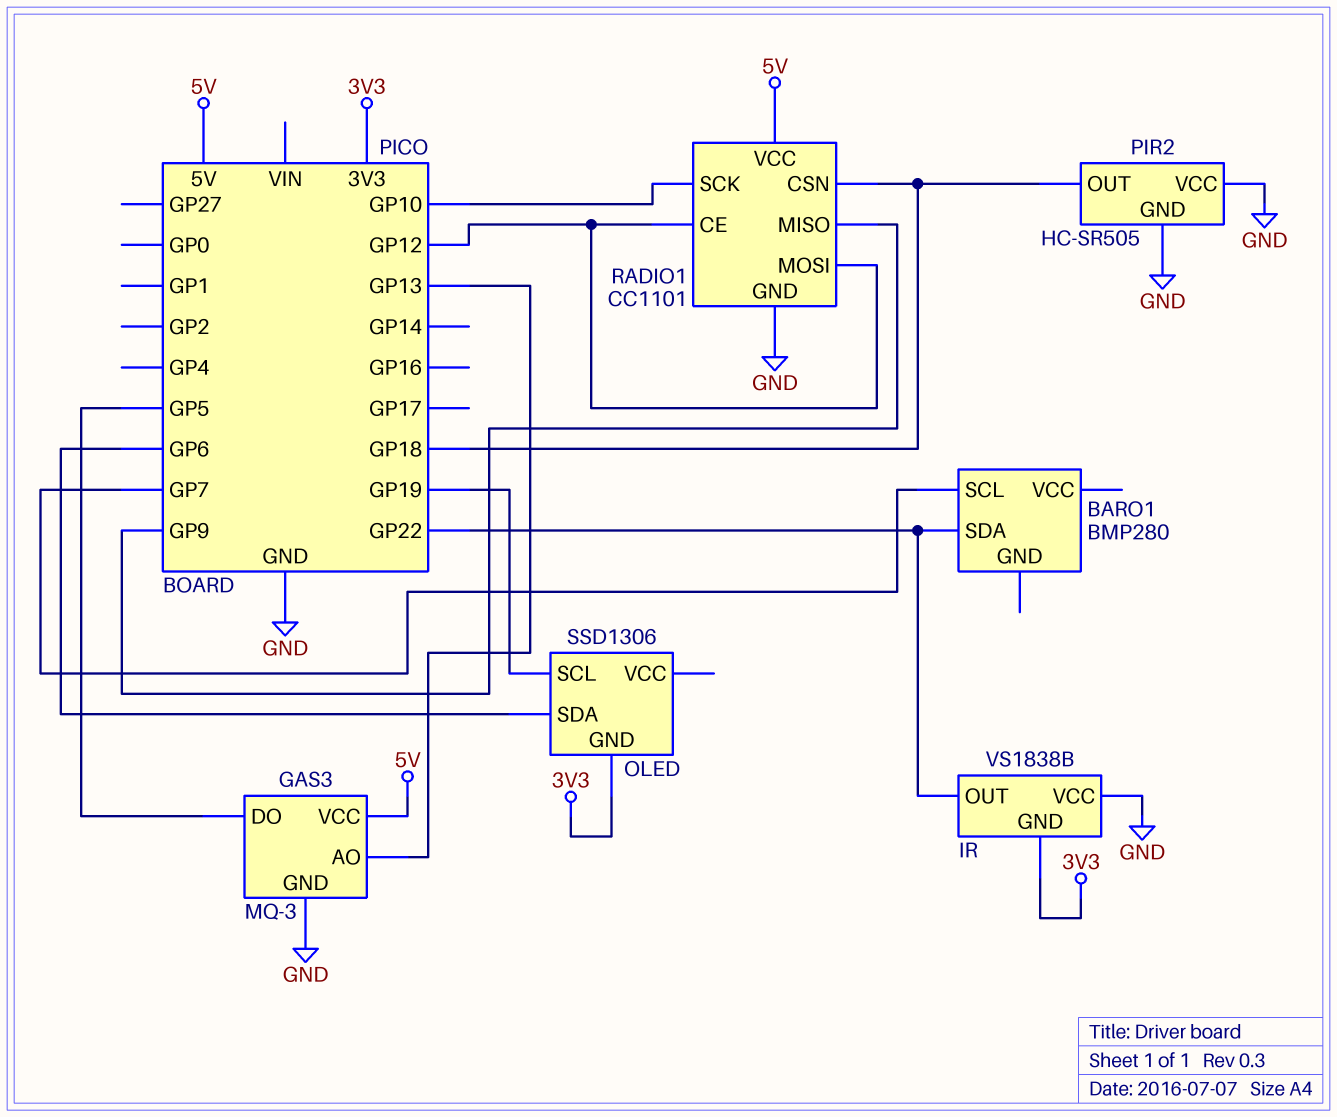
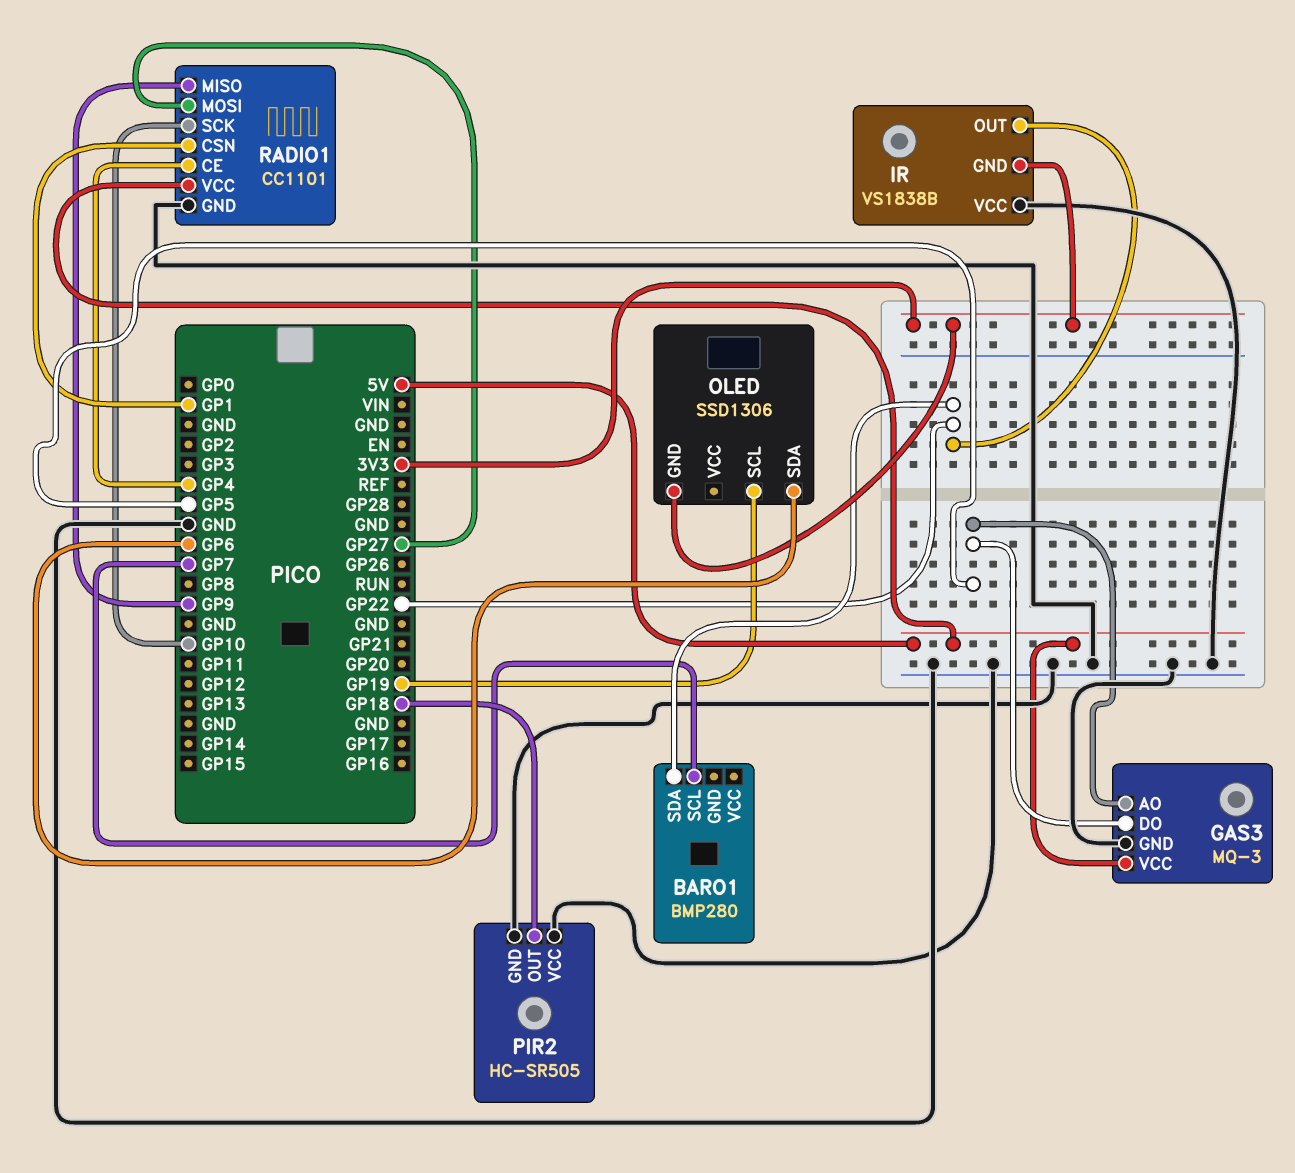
GAS3 pin AO: GP13 -> GP5
RADIO1 pin CE: GP12 -> GP4
RADIO1 pin CSN: GP18 -> GP1
RADIO1 pin MOSI: GP12 -> GP27

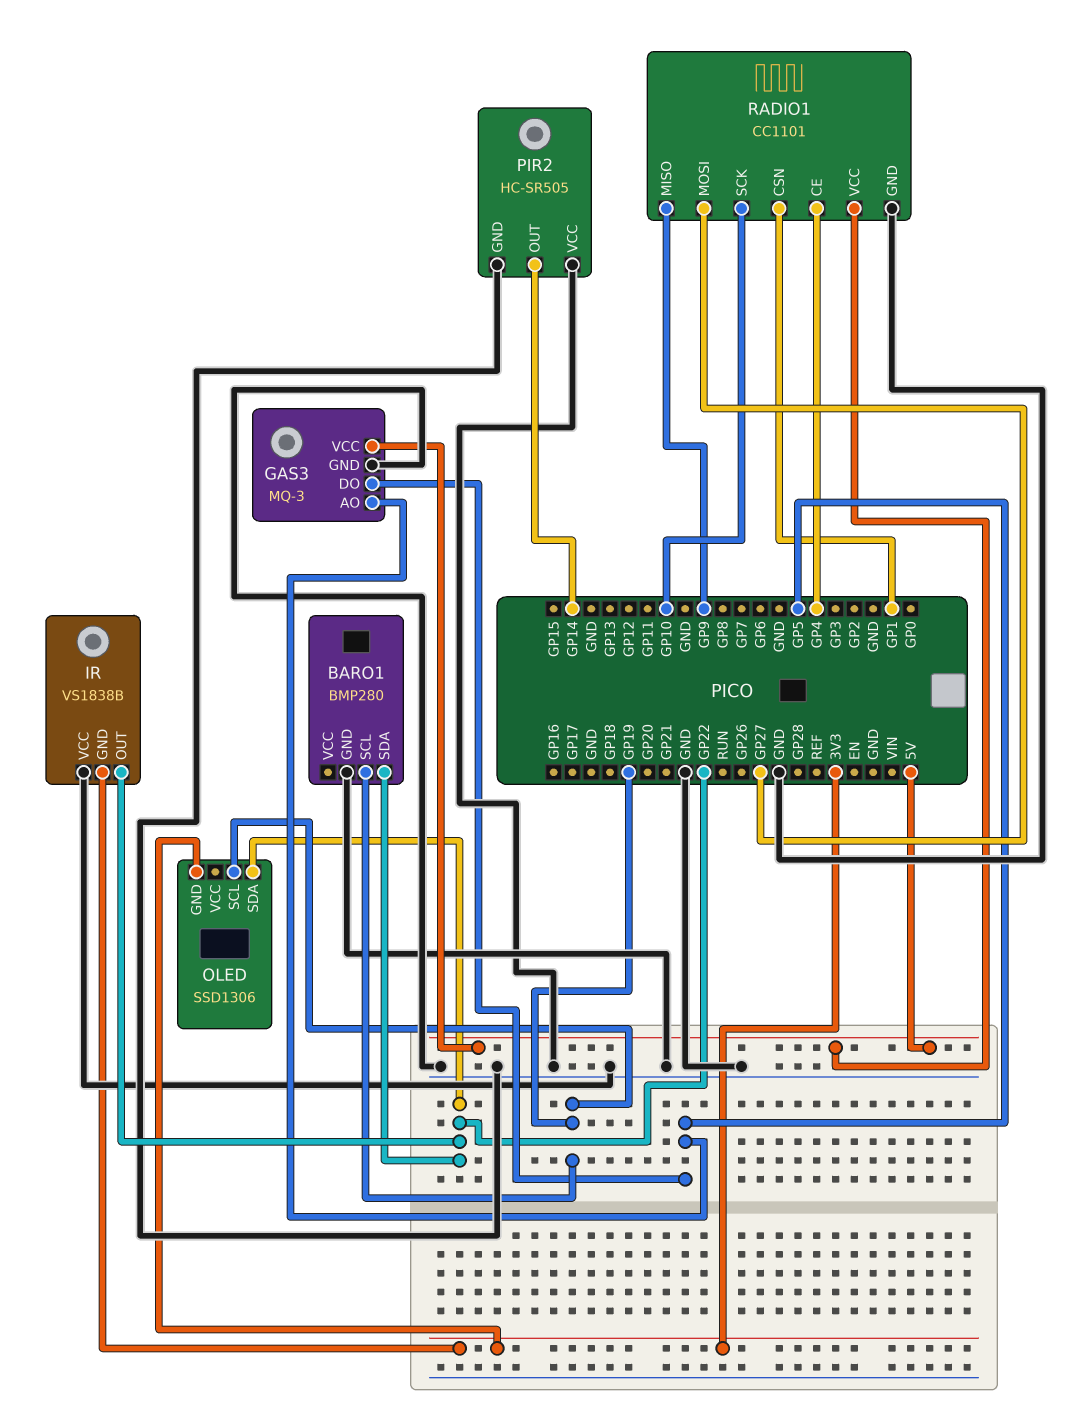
BARO1 pin GND: none -> GND
BARO1 pin SCL: GP7 -> GP19
OLED pin SDA: GP6 -> GP22
PIR2 pin OUT: GP18 -> GP14

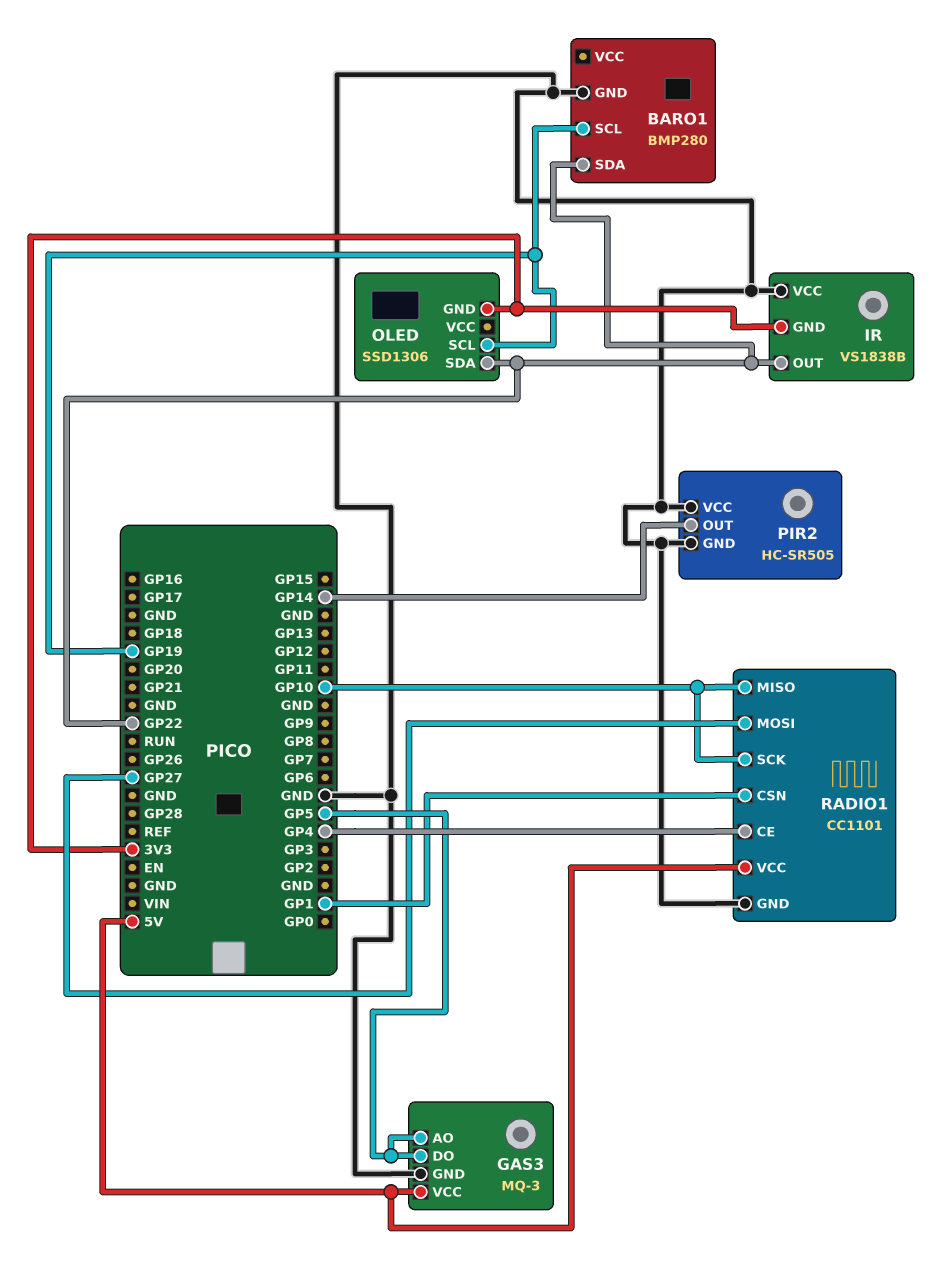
RADIO1 pin MISO: GP9 -> GP10

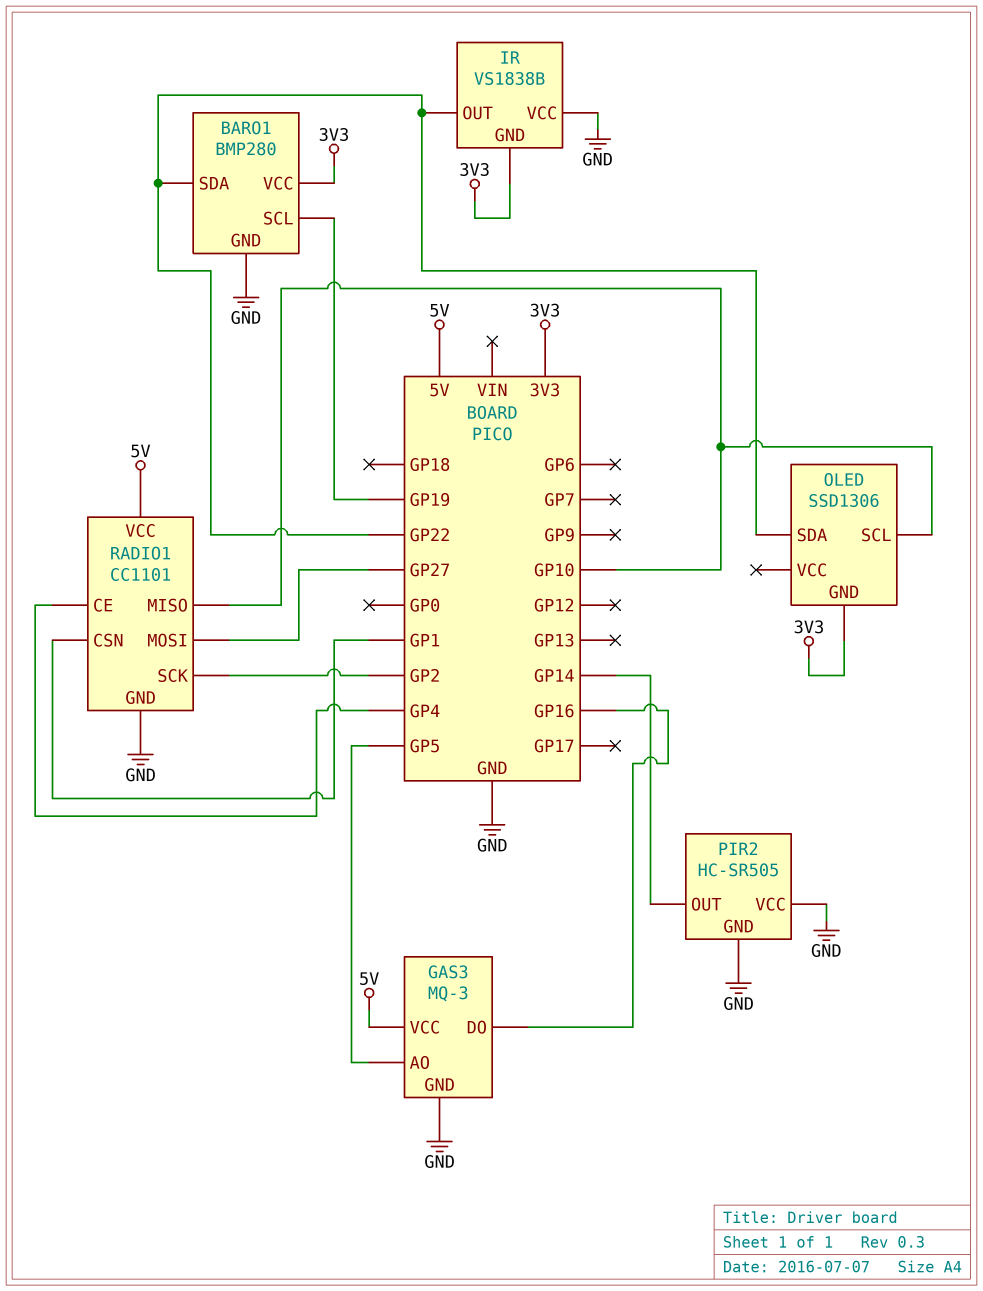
BARO1 pin VCC: none -> 3V3
GAS3 pin DO: GP5 -> GP16
OLED pin SCL: GP19 -> GP10
RADIO1 pin SCK: GP10 -> GP2

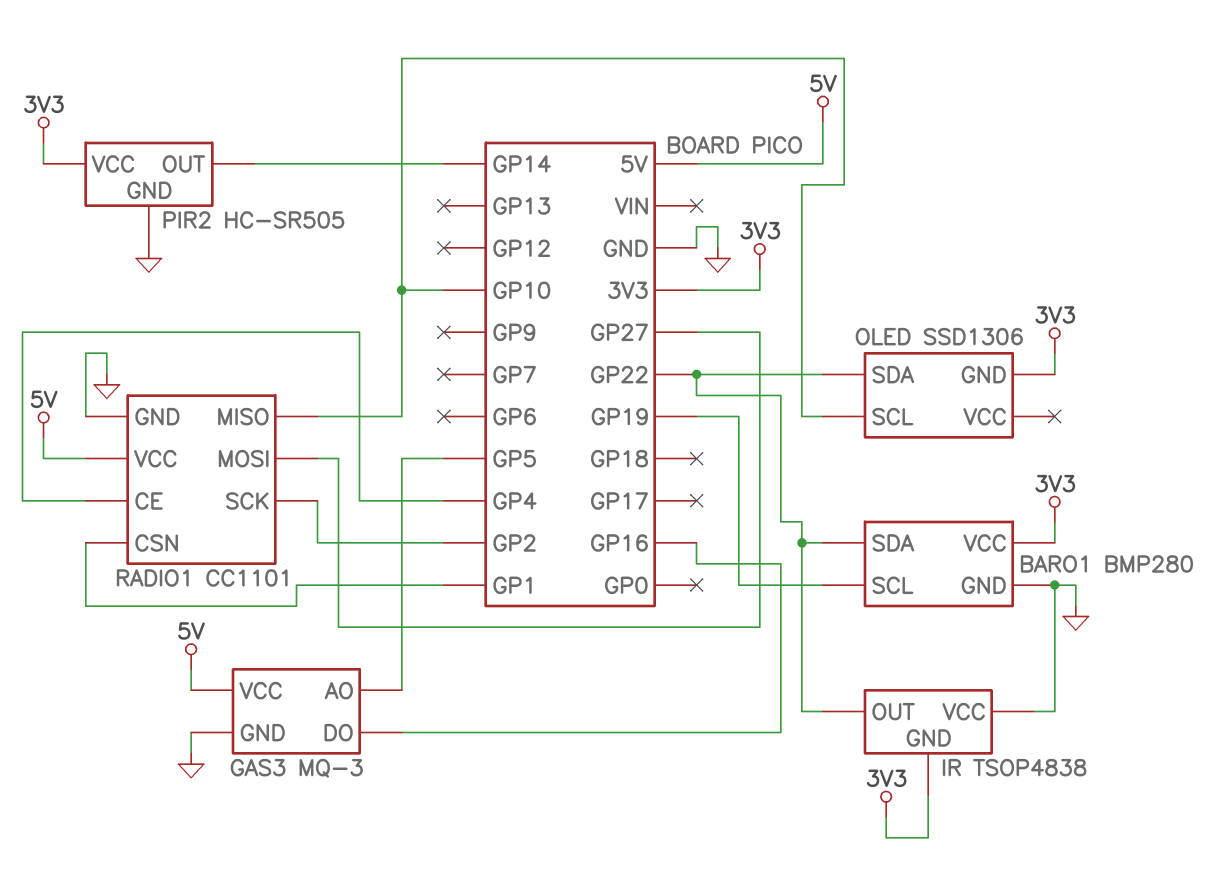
IR: VS1838B -> TSOP4838
PIR2 pin VCC: GND -> 3V3

